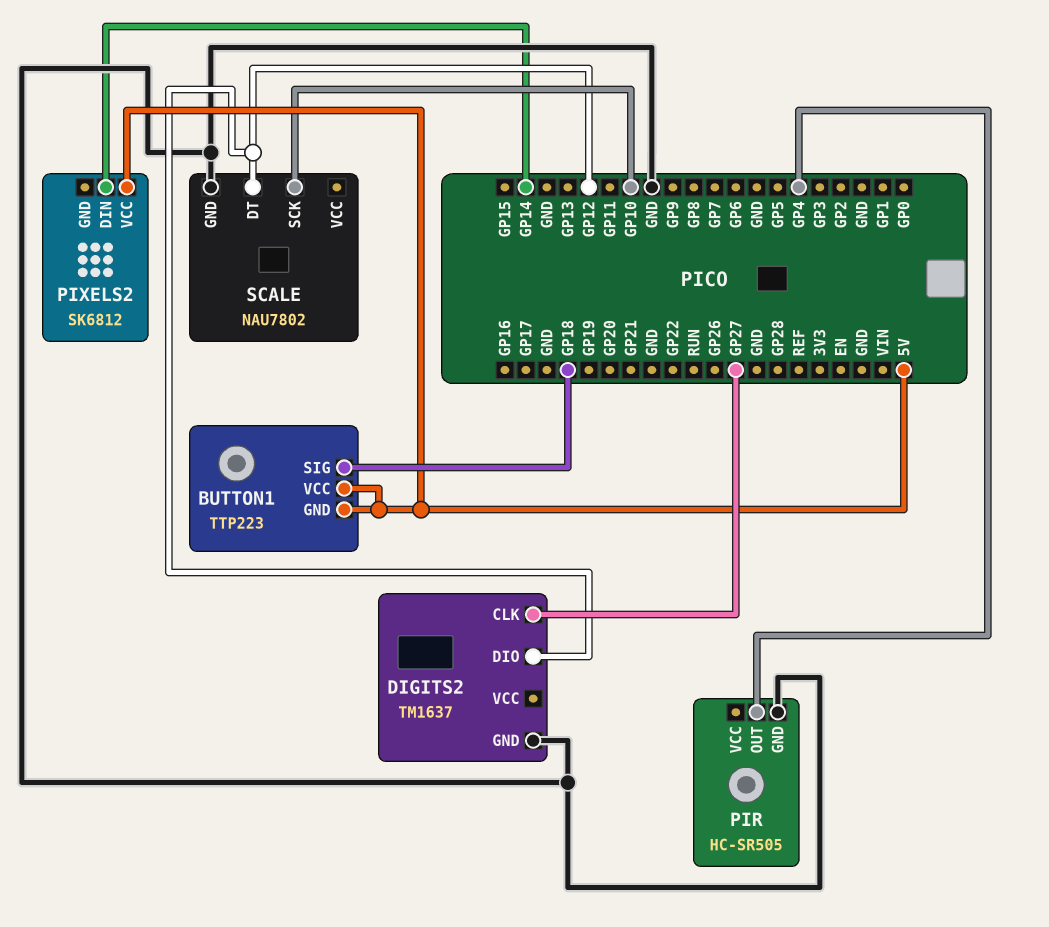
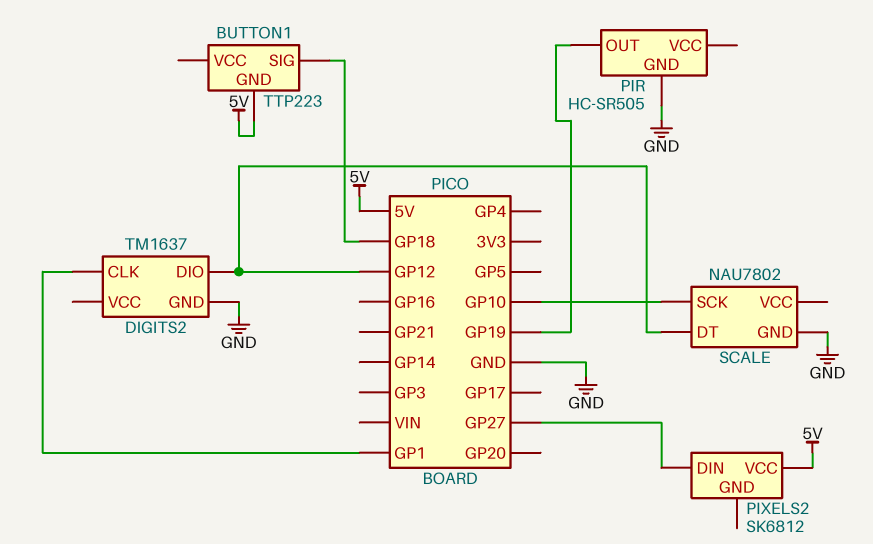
BUTTON1 pin VCC: 5V -> none
DIGITS2 pin CLK: GP27 -> GP1
PIR pin OUT: GP4 -> GP19
PIXELS2 pin DIN: GP14 -> GP27

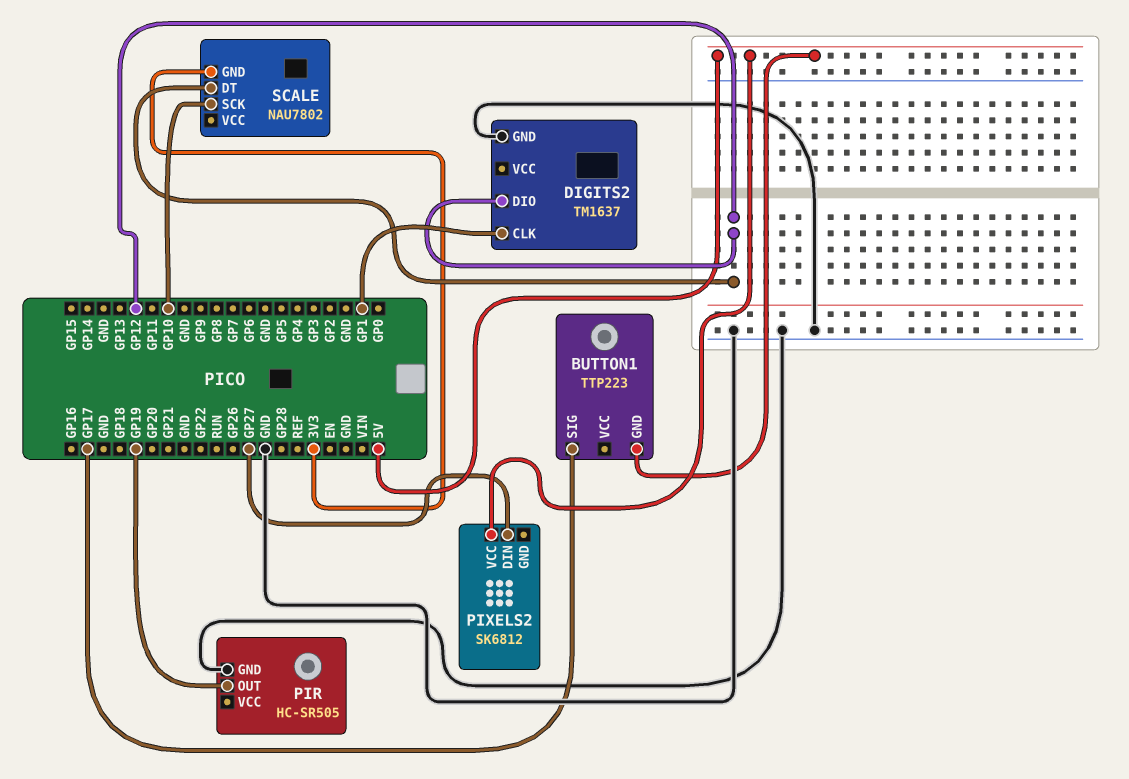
BUTTON1 pin SIG: GP18 -> GP17
SCALE pin GND: GND -> 3V3

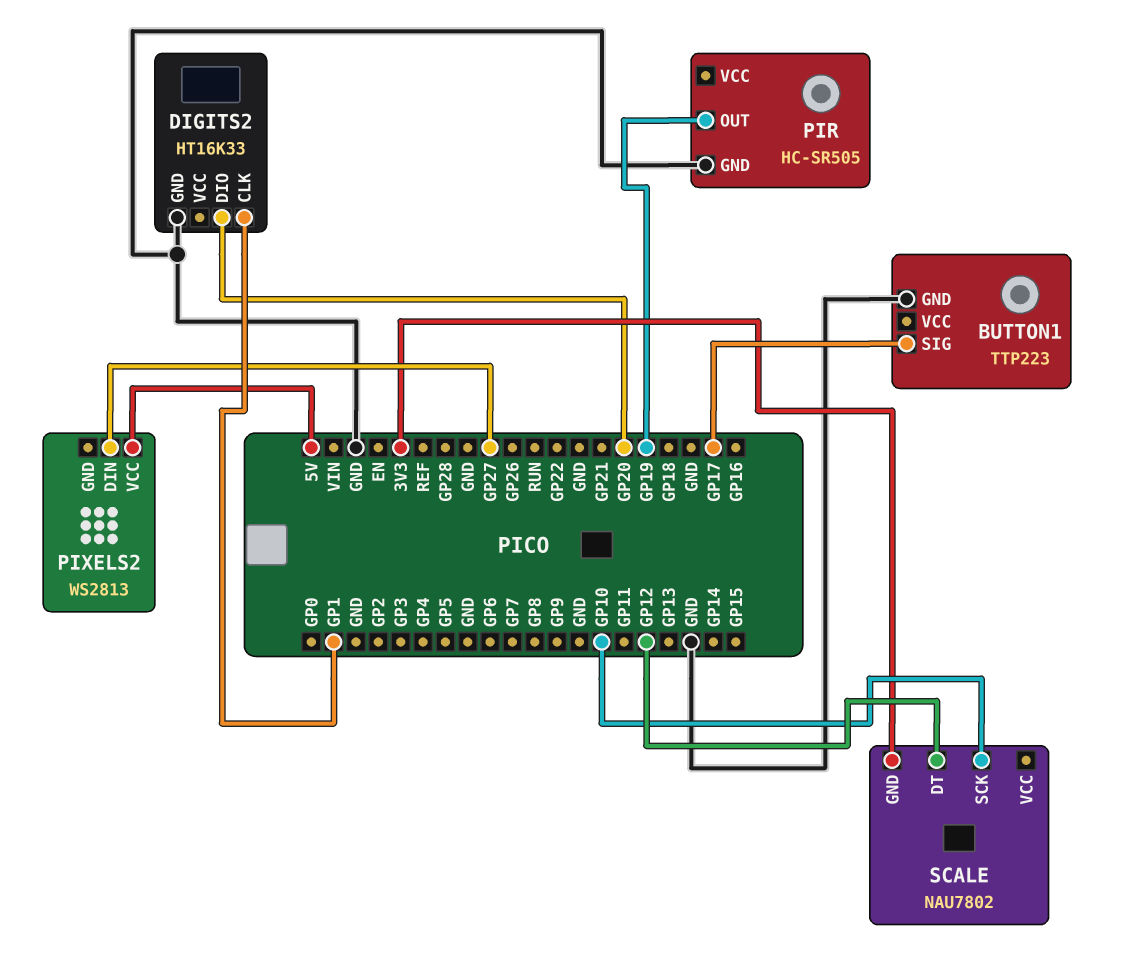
BUTTON1 pin GND: 5V -> GND
DIGITS2: TM1637 -> HT16K33
DIGITS2 pin DIO: GP12 -> GP20
PIXELS2: SK6812 -> WS2813

